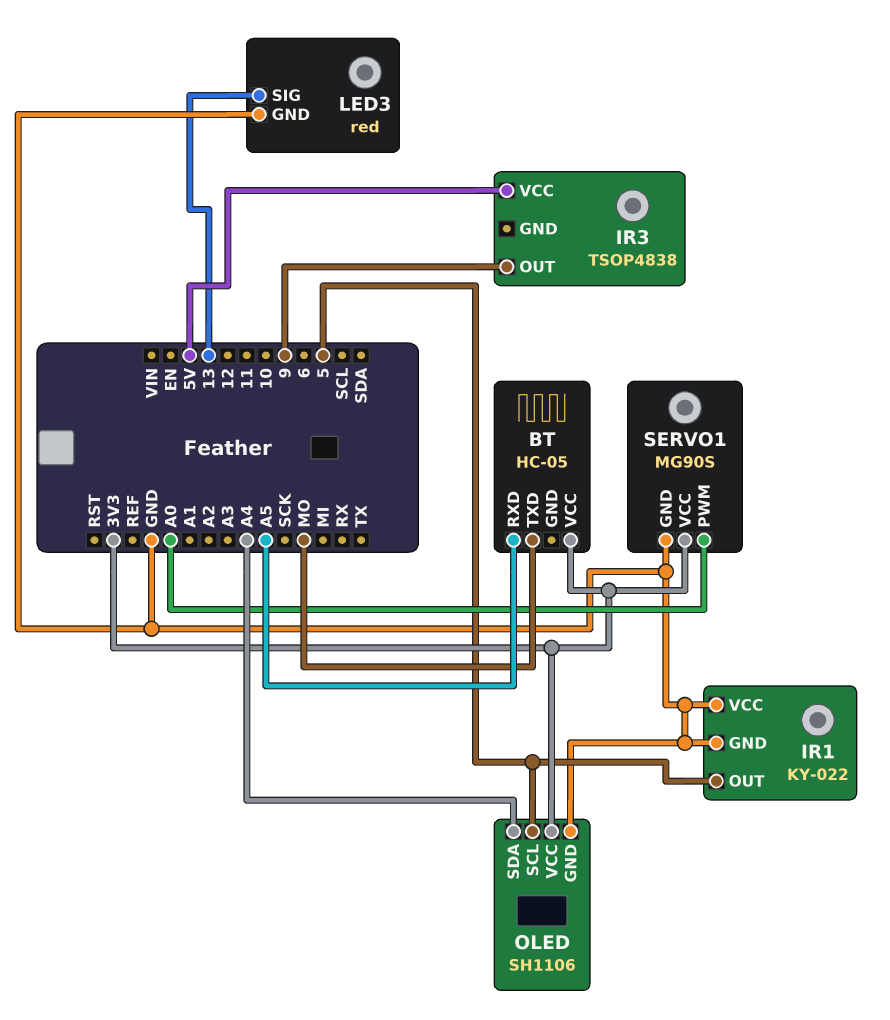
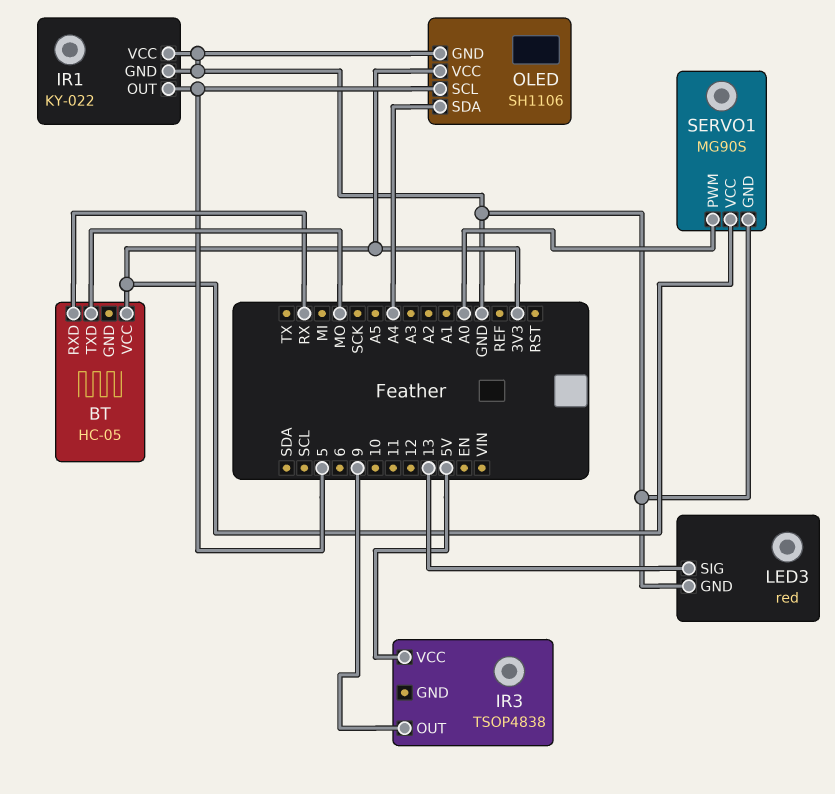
BT pin RXD: A5 -> RX

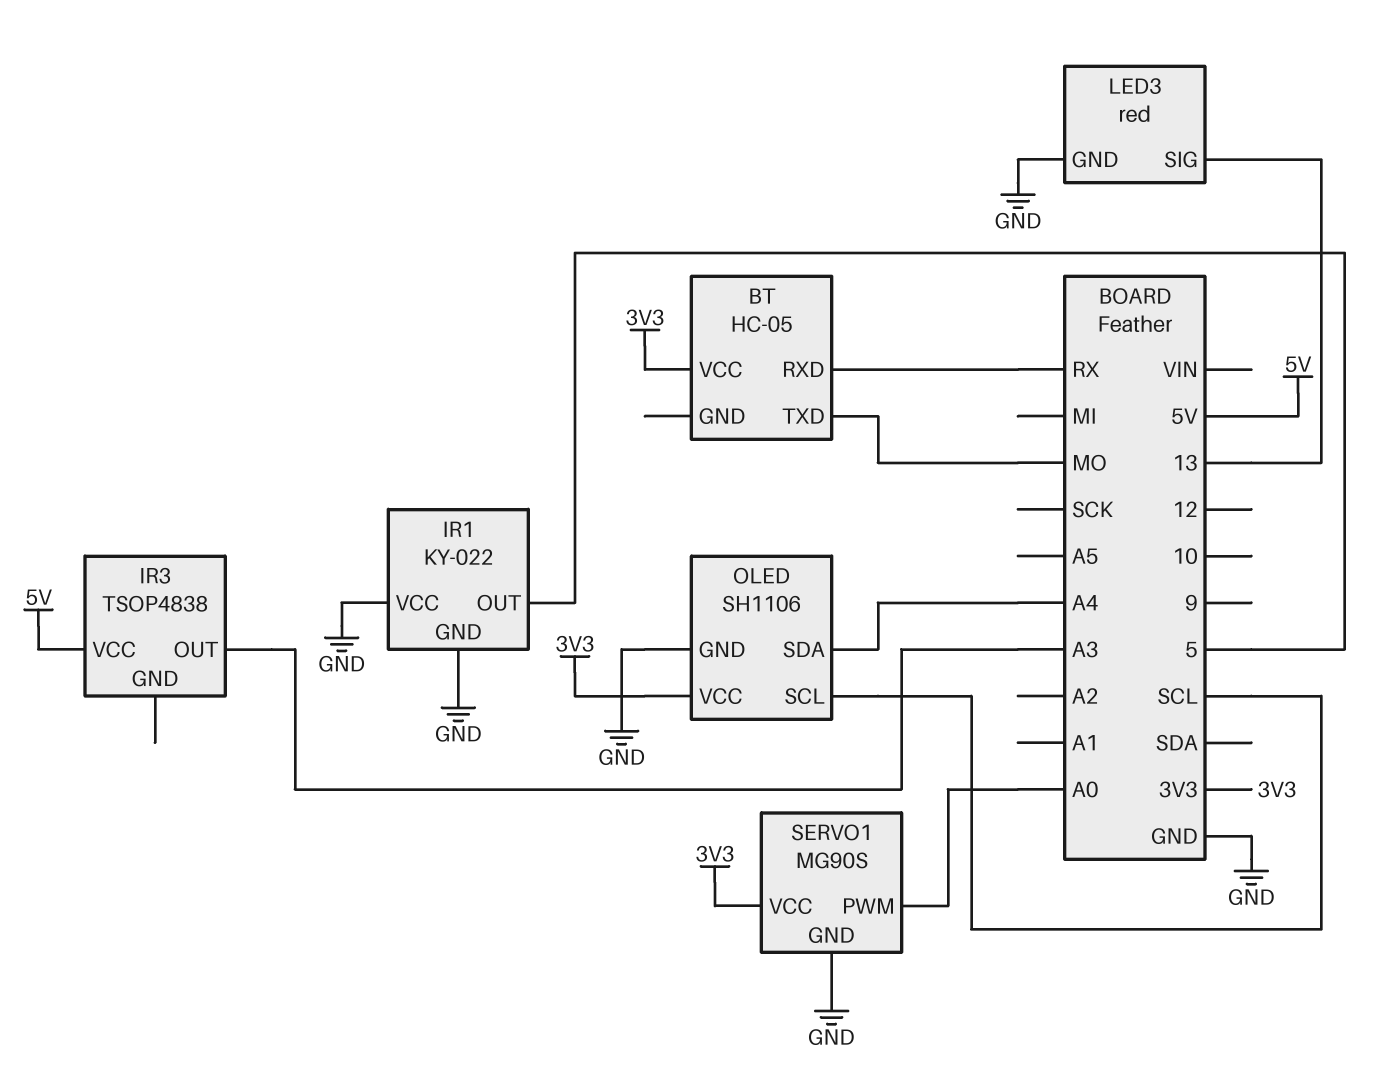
IR3 pin OUT: 9 -> A3
OLED pin SCL: 5 -> SCL

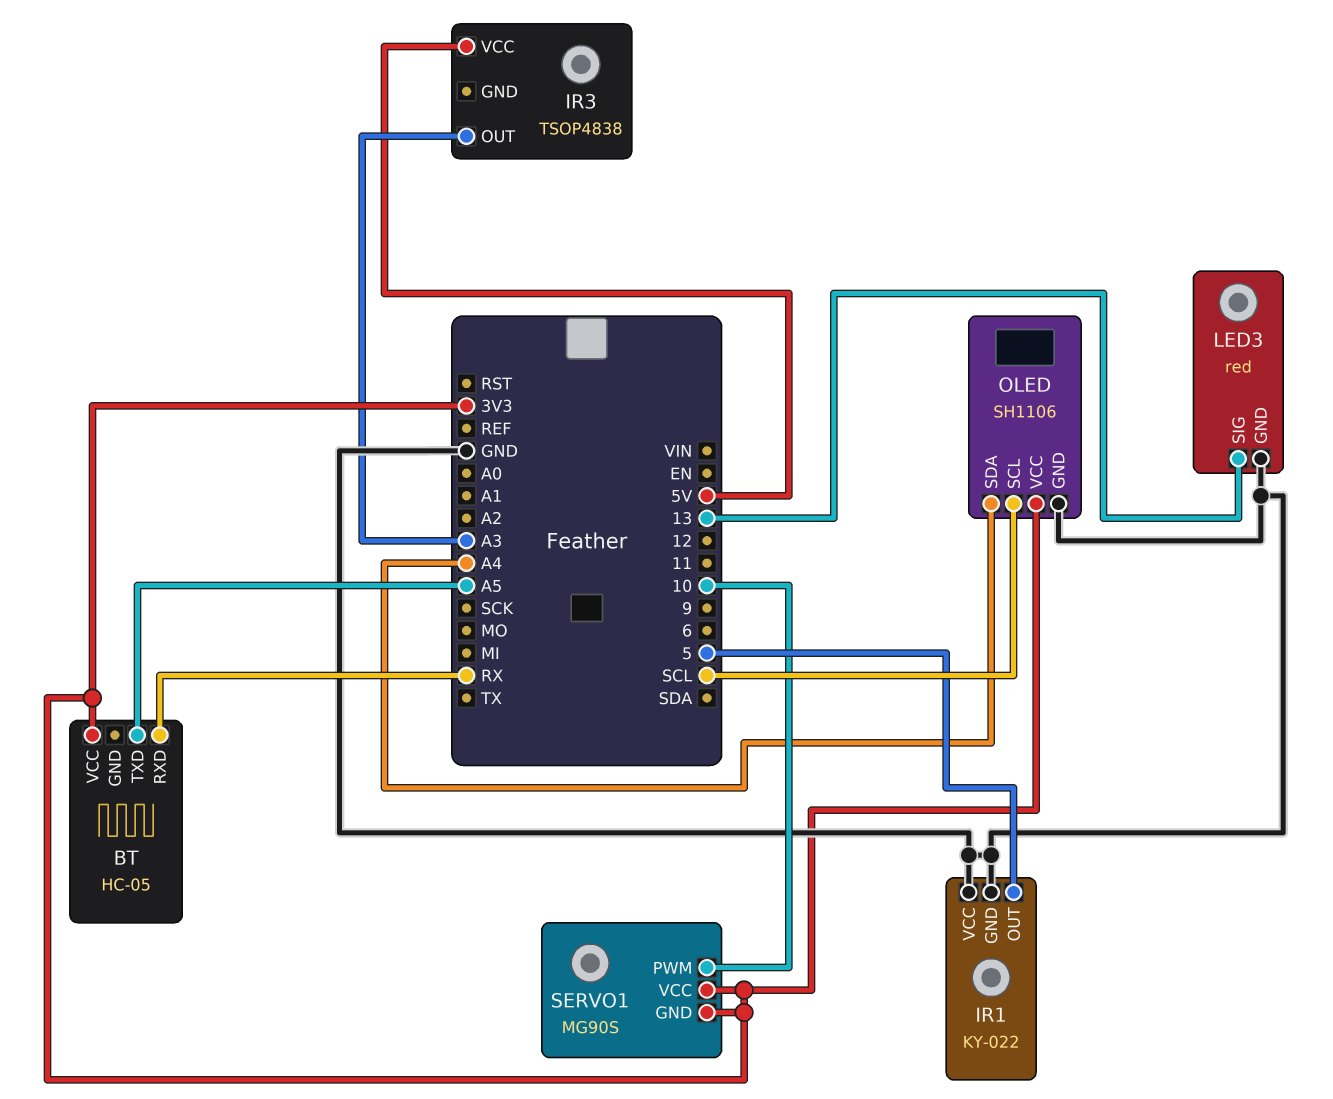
BT pin TXD: MO -> A5
SERVO1 pin GND: GND -> 3V3
SERVO1 pin PWM: A0 -> 10

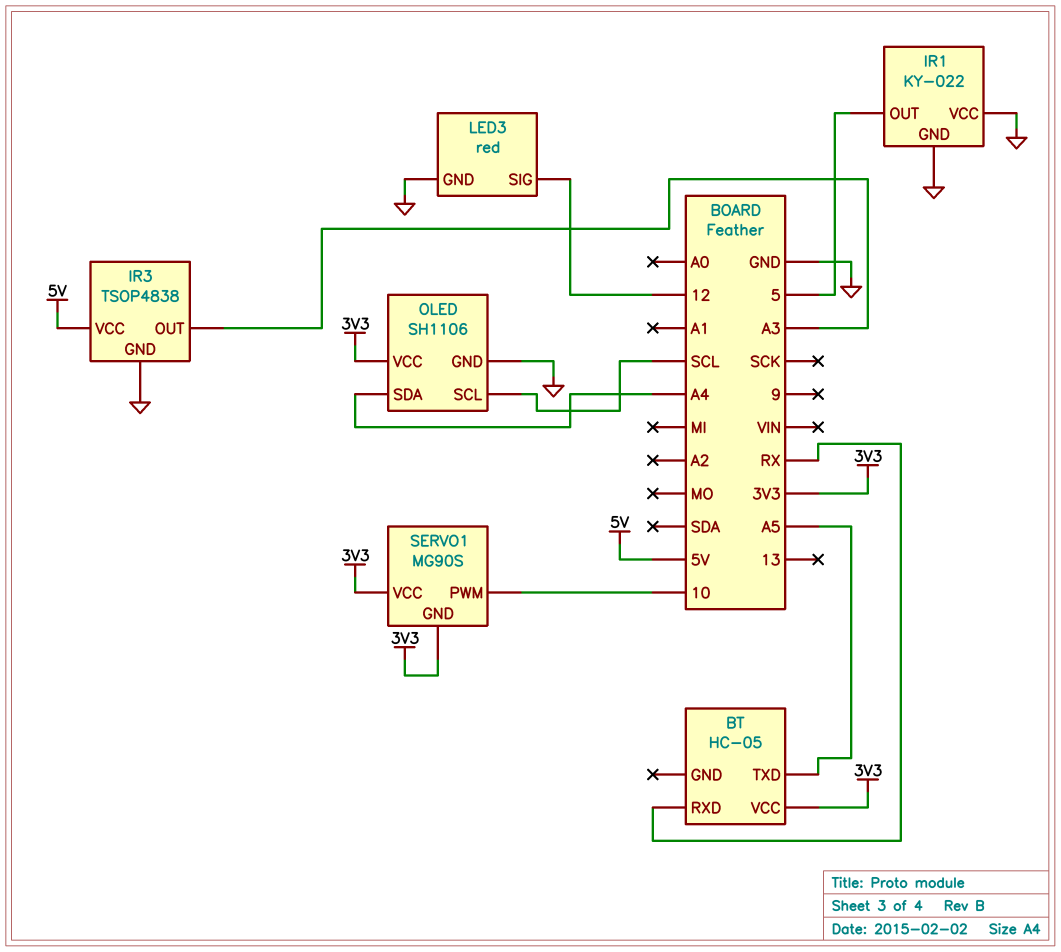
IR3 pin GND: none -> GND
LED3 pin SIG: 13 -> 12

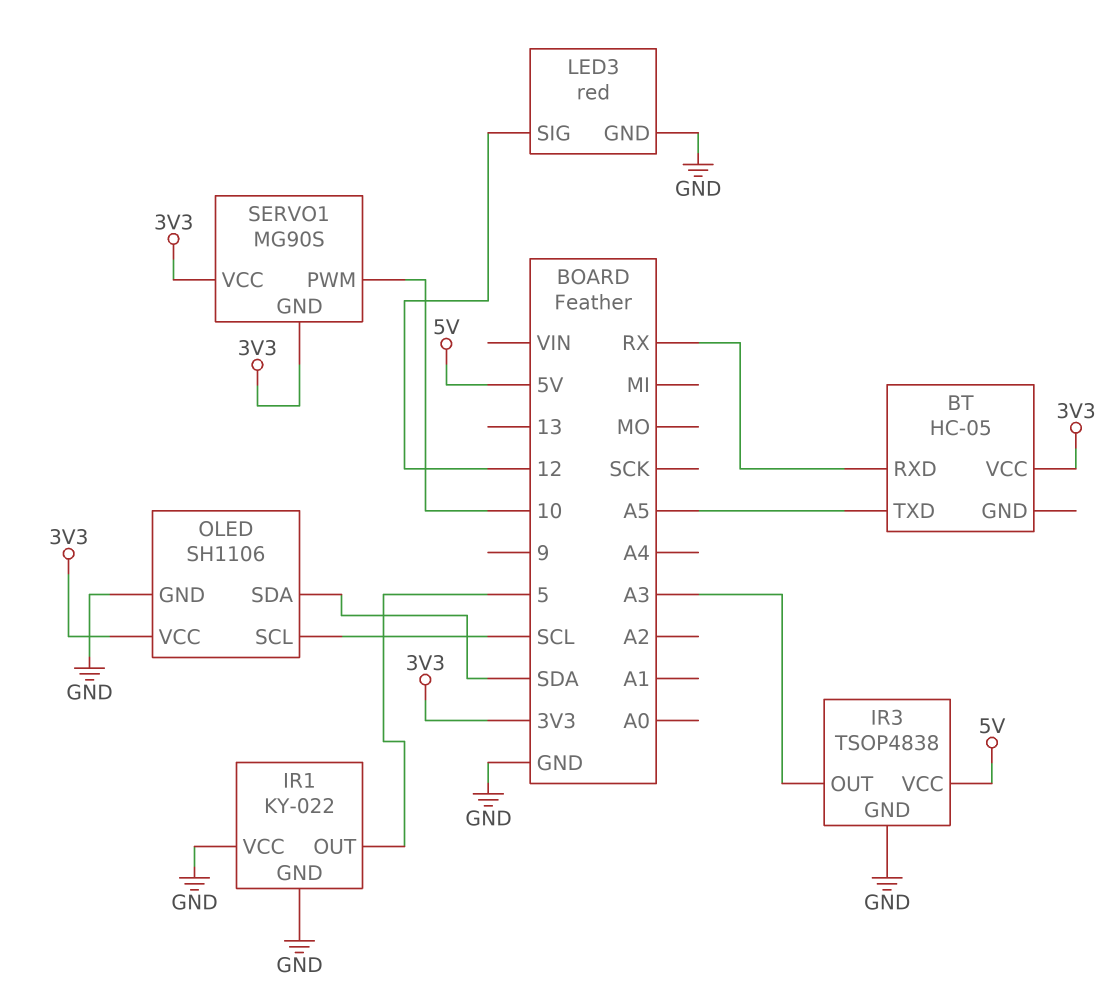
OLED pin SDA: A4 -> SDA

